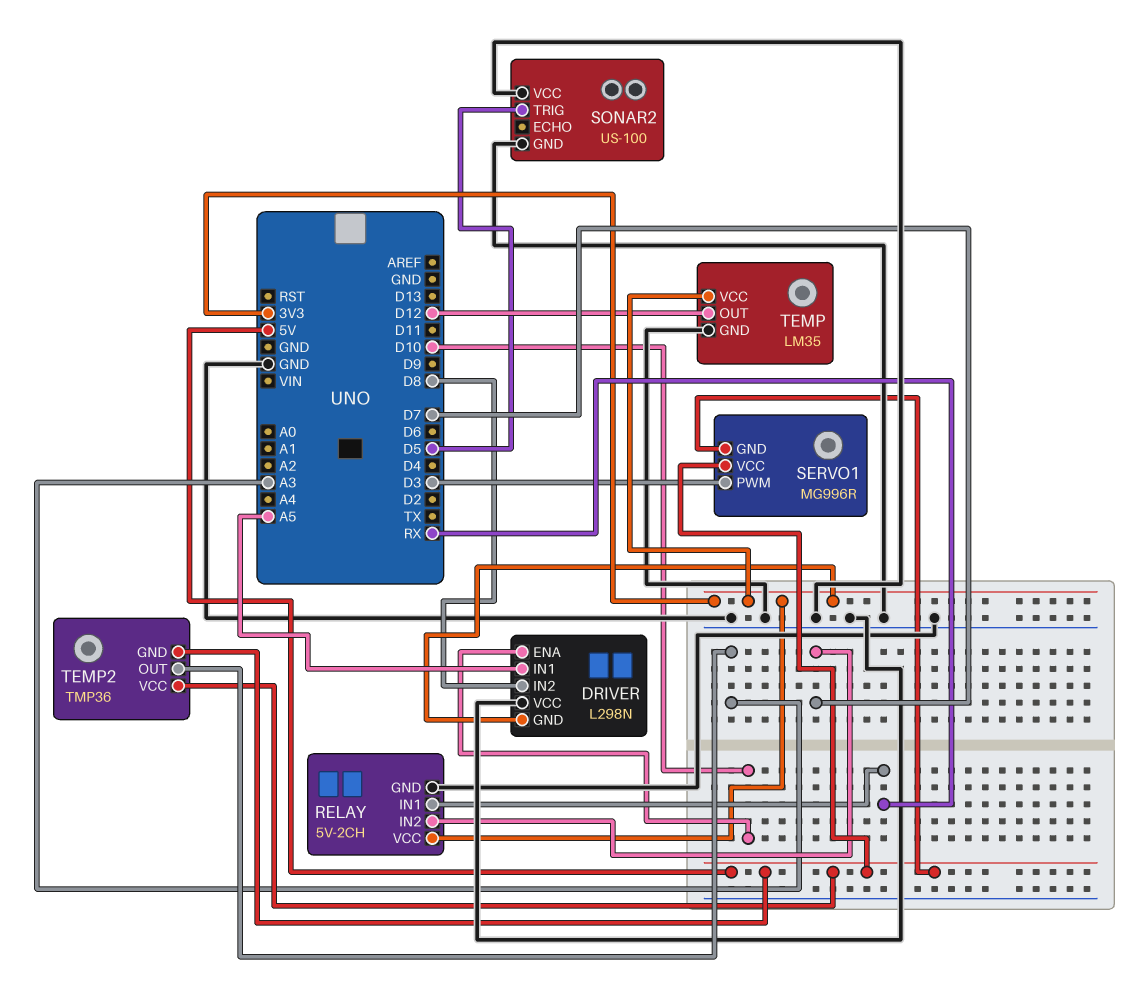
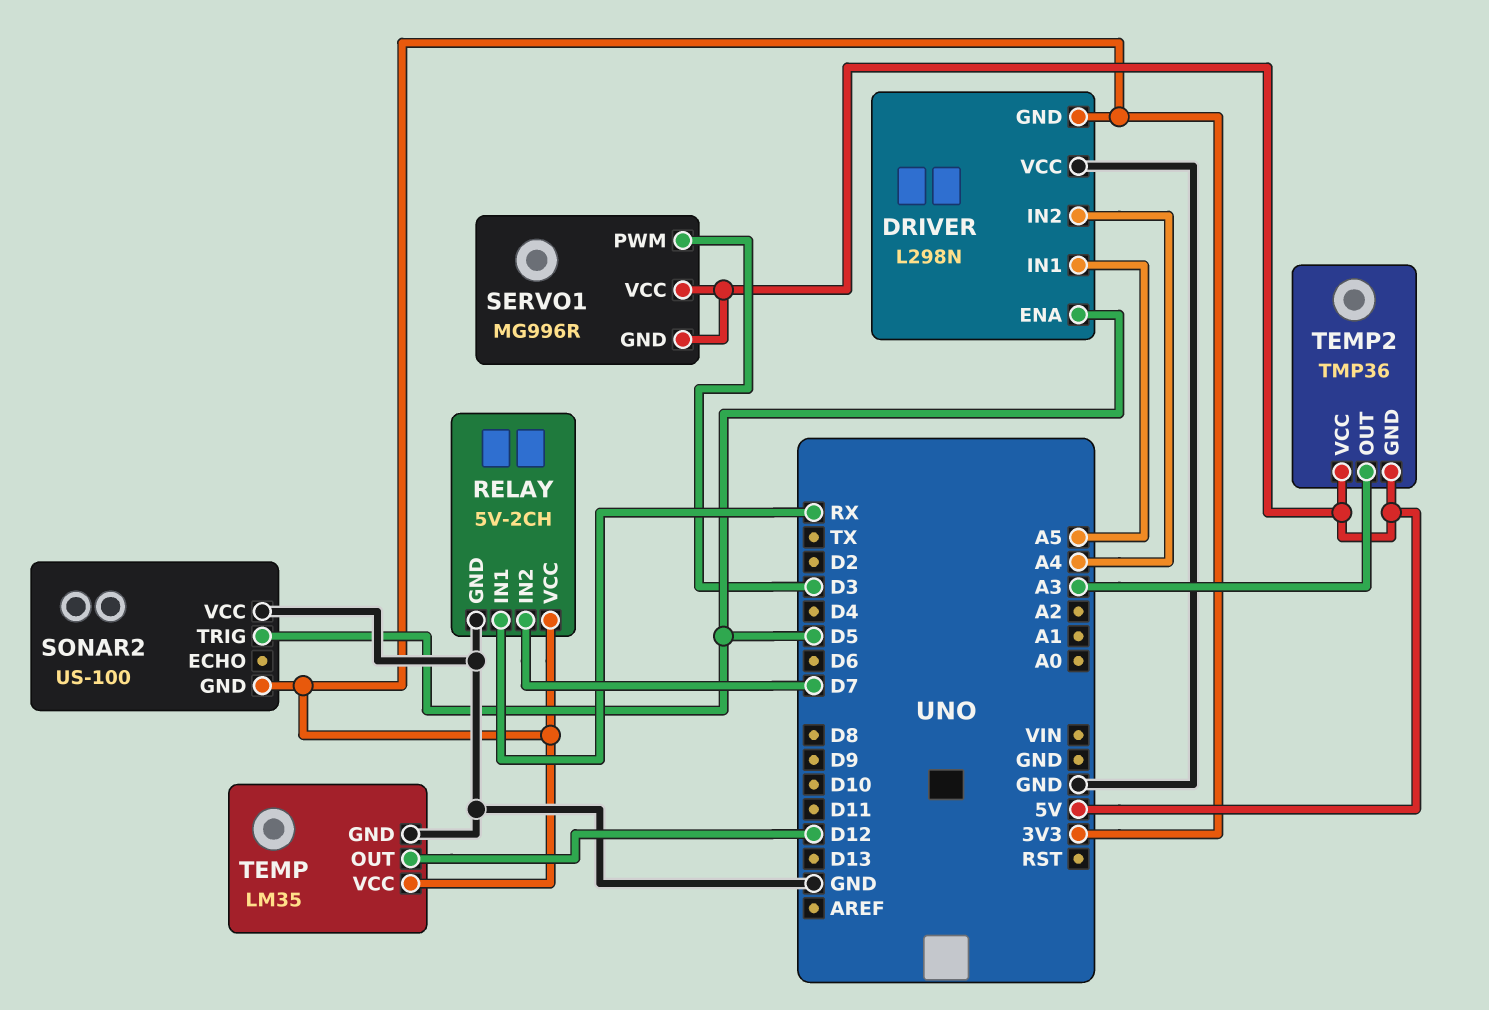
DRIVER pin ENA: D10 -> D5
DRIVER pin IN2: D8 -> A4
SONAR2 pin GND: GND -> 3V3

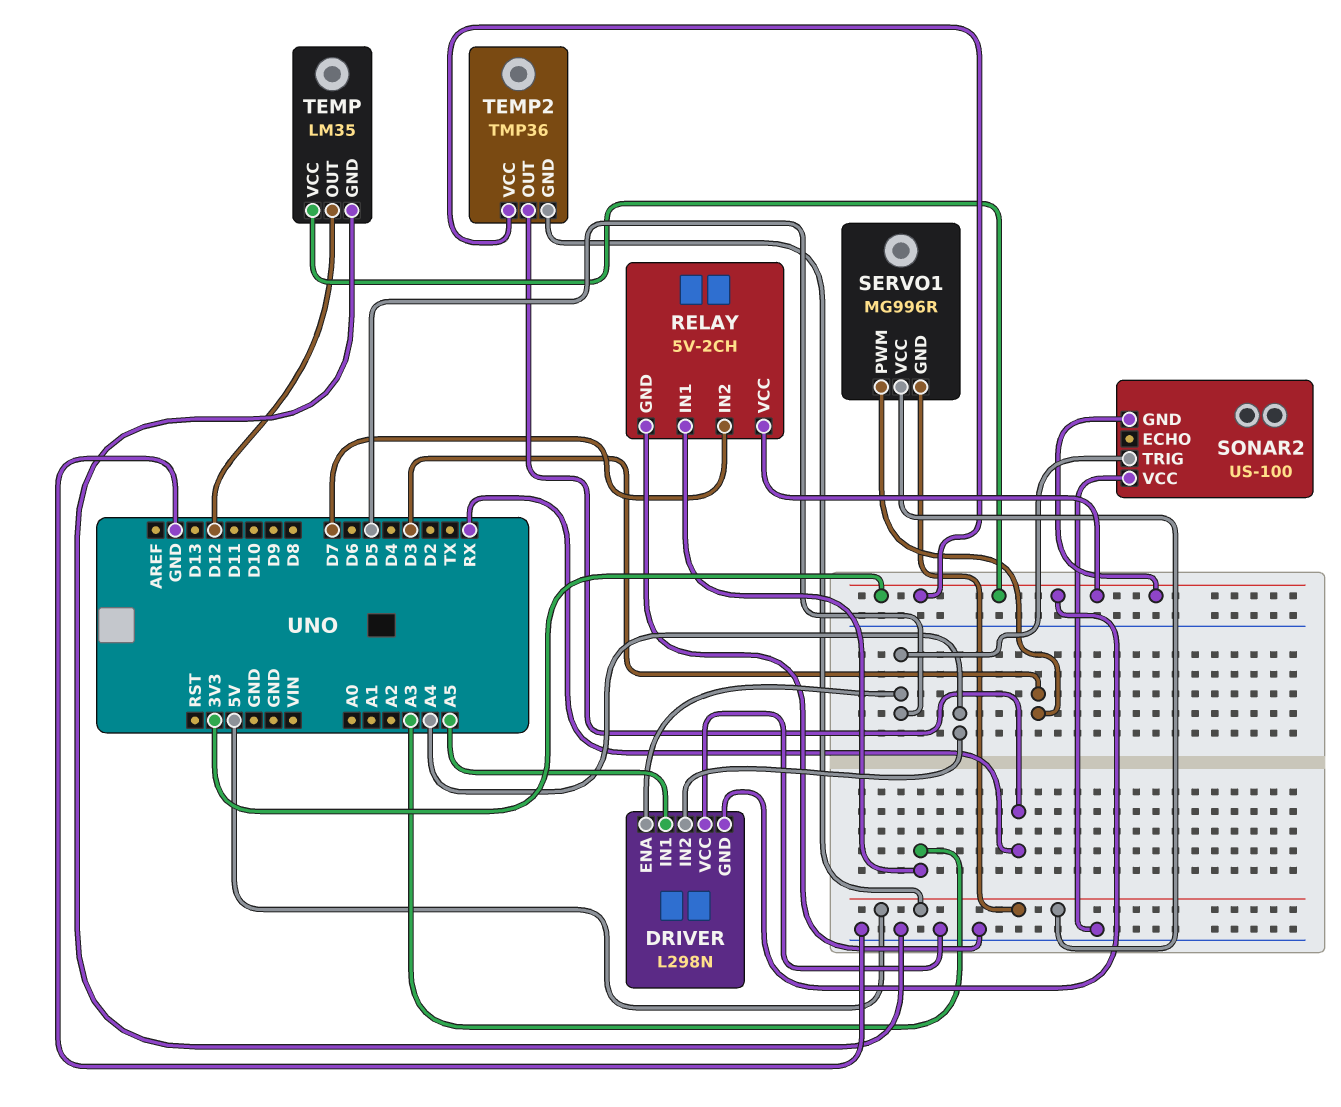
RELAY pin IN1: RX -> A3
TEMP2 pin OUT: A3 -> RX
TEMP2 pin VCC: 5V -> 3V3

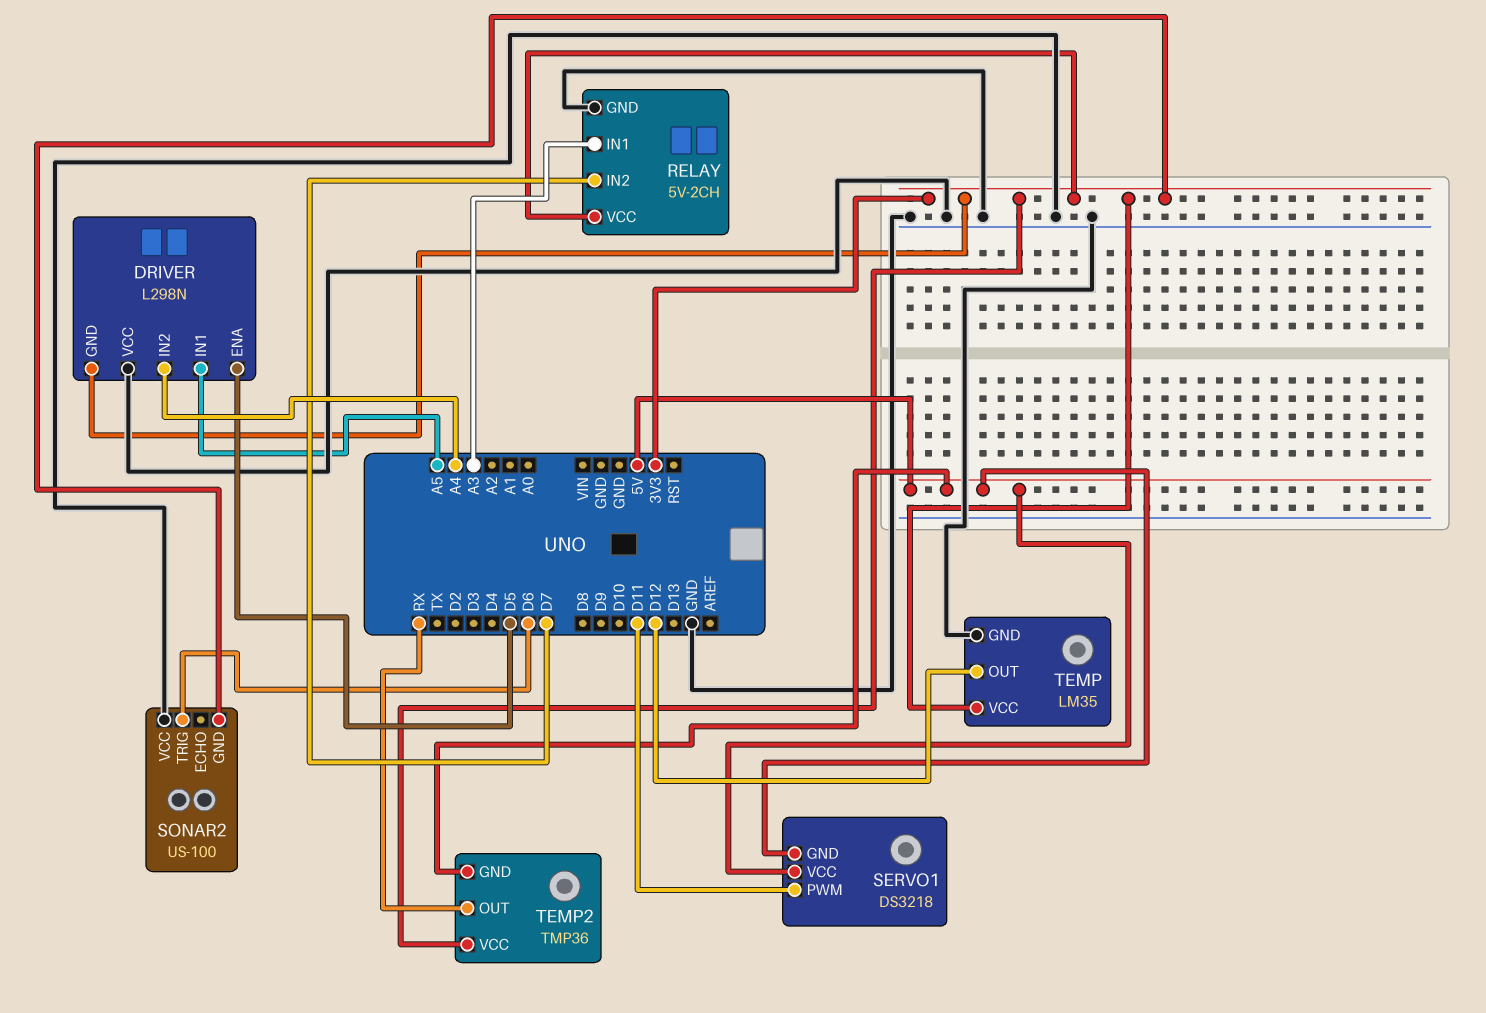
SERVO1: MG996R -> DS3218
SERVO1 pin PWM: D3 -> D11
SONAR2 pin TRIG: D5 -> D6

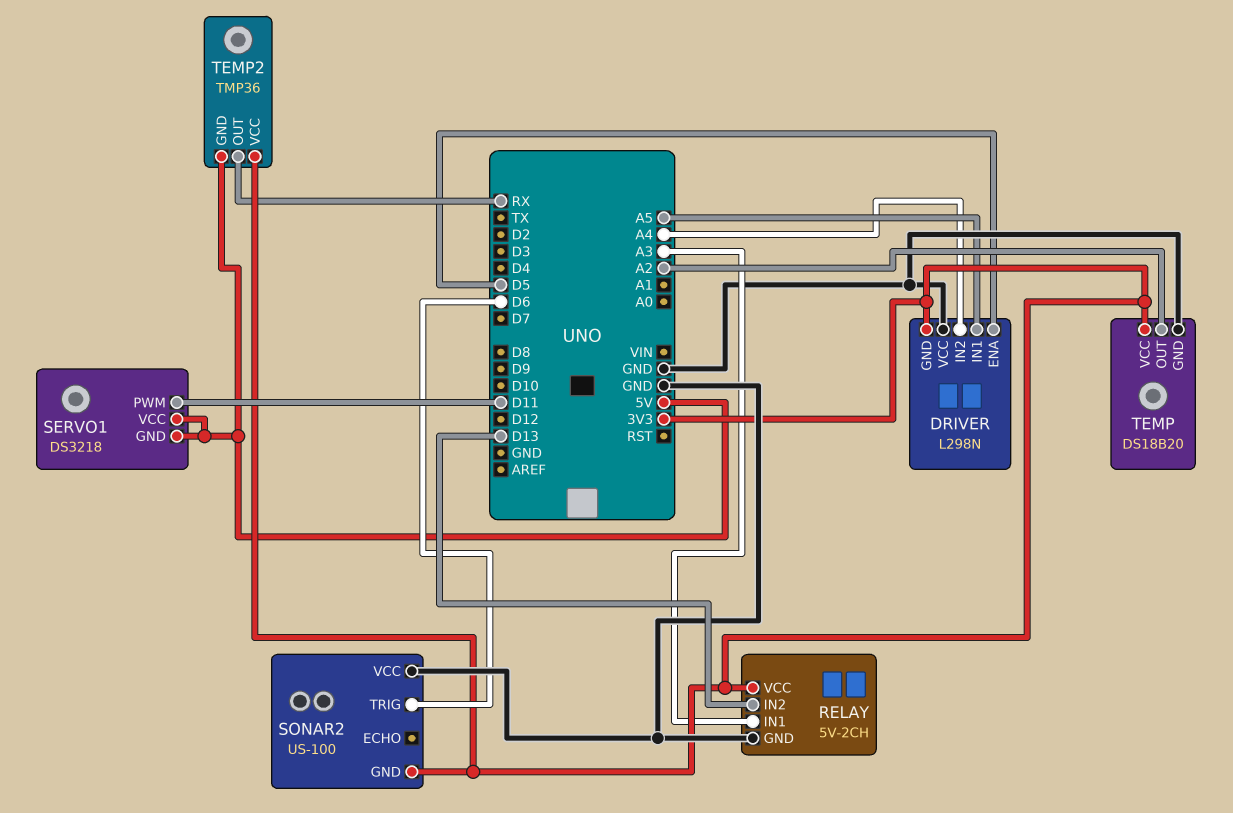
RELAY pin IN2: D7 -> D13
TEMP: LM35 -> DS18B20
TEMP pin OUT: D12 -> A2

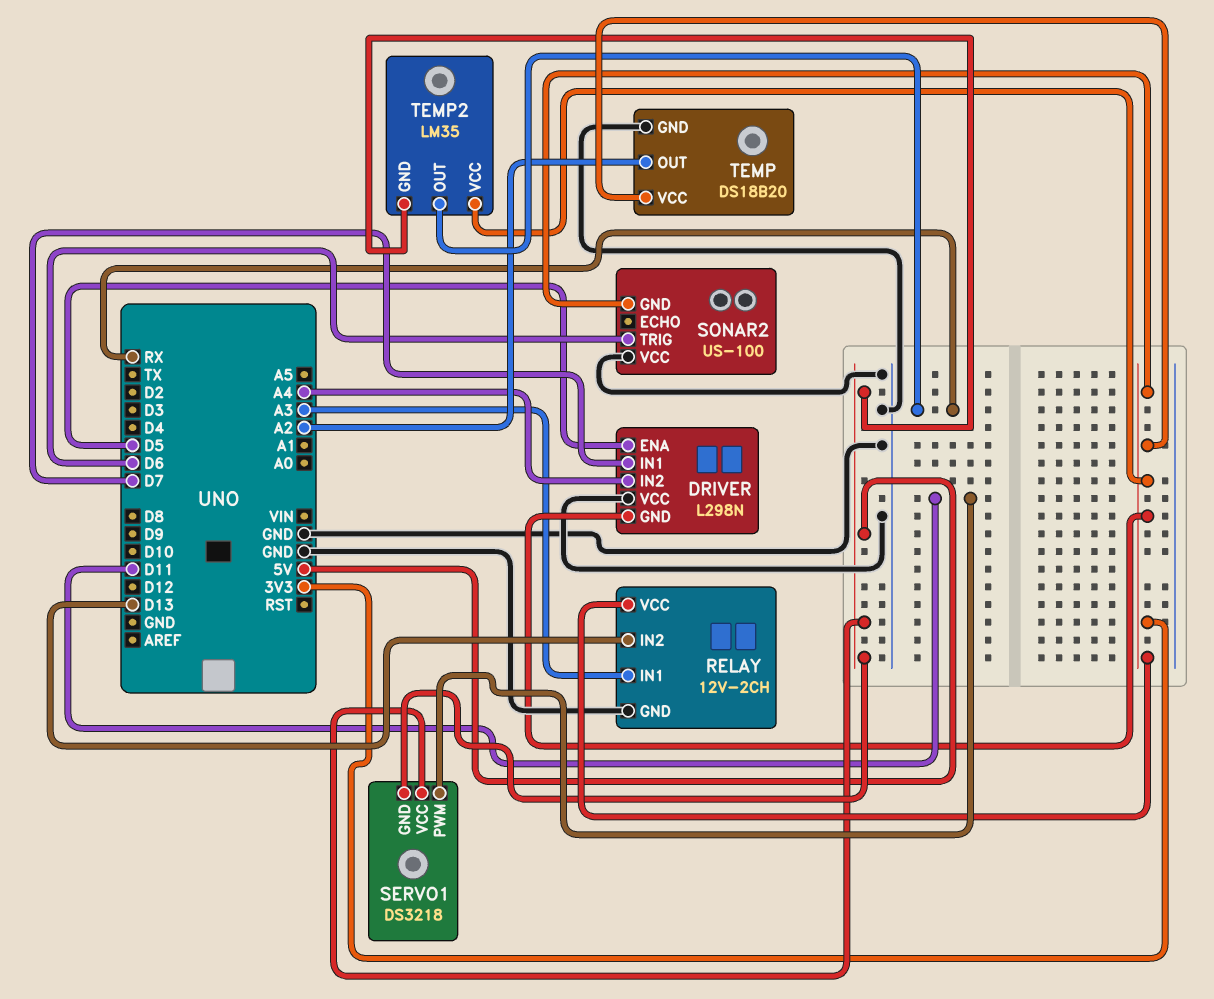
DRIVER pin IN1: A5 -> D7
RELAY: 5V-2CH -> 12V-2CH
TEMP2: TMP36 -> LM35

